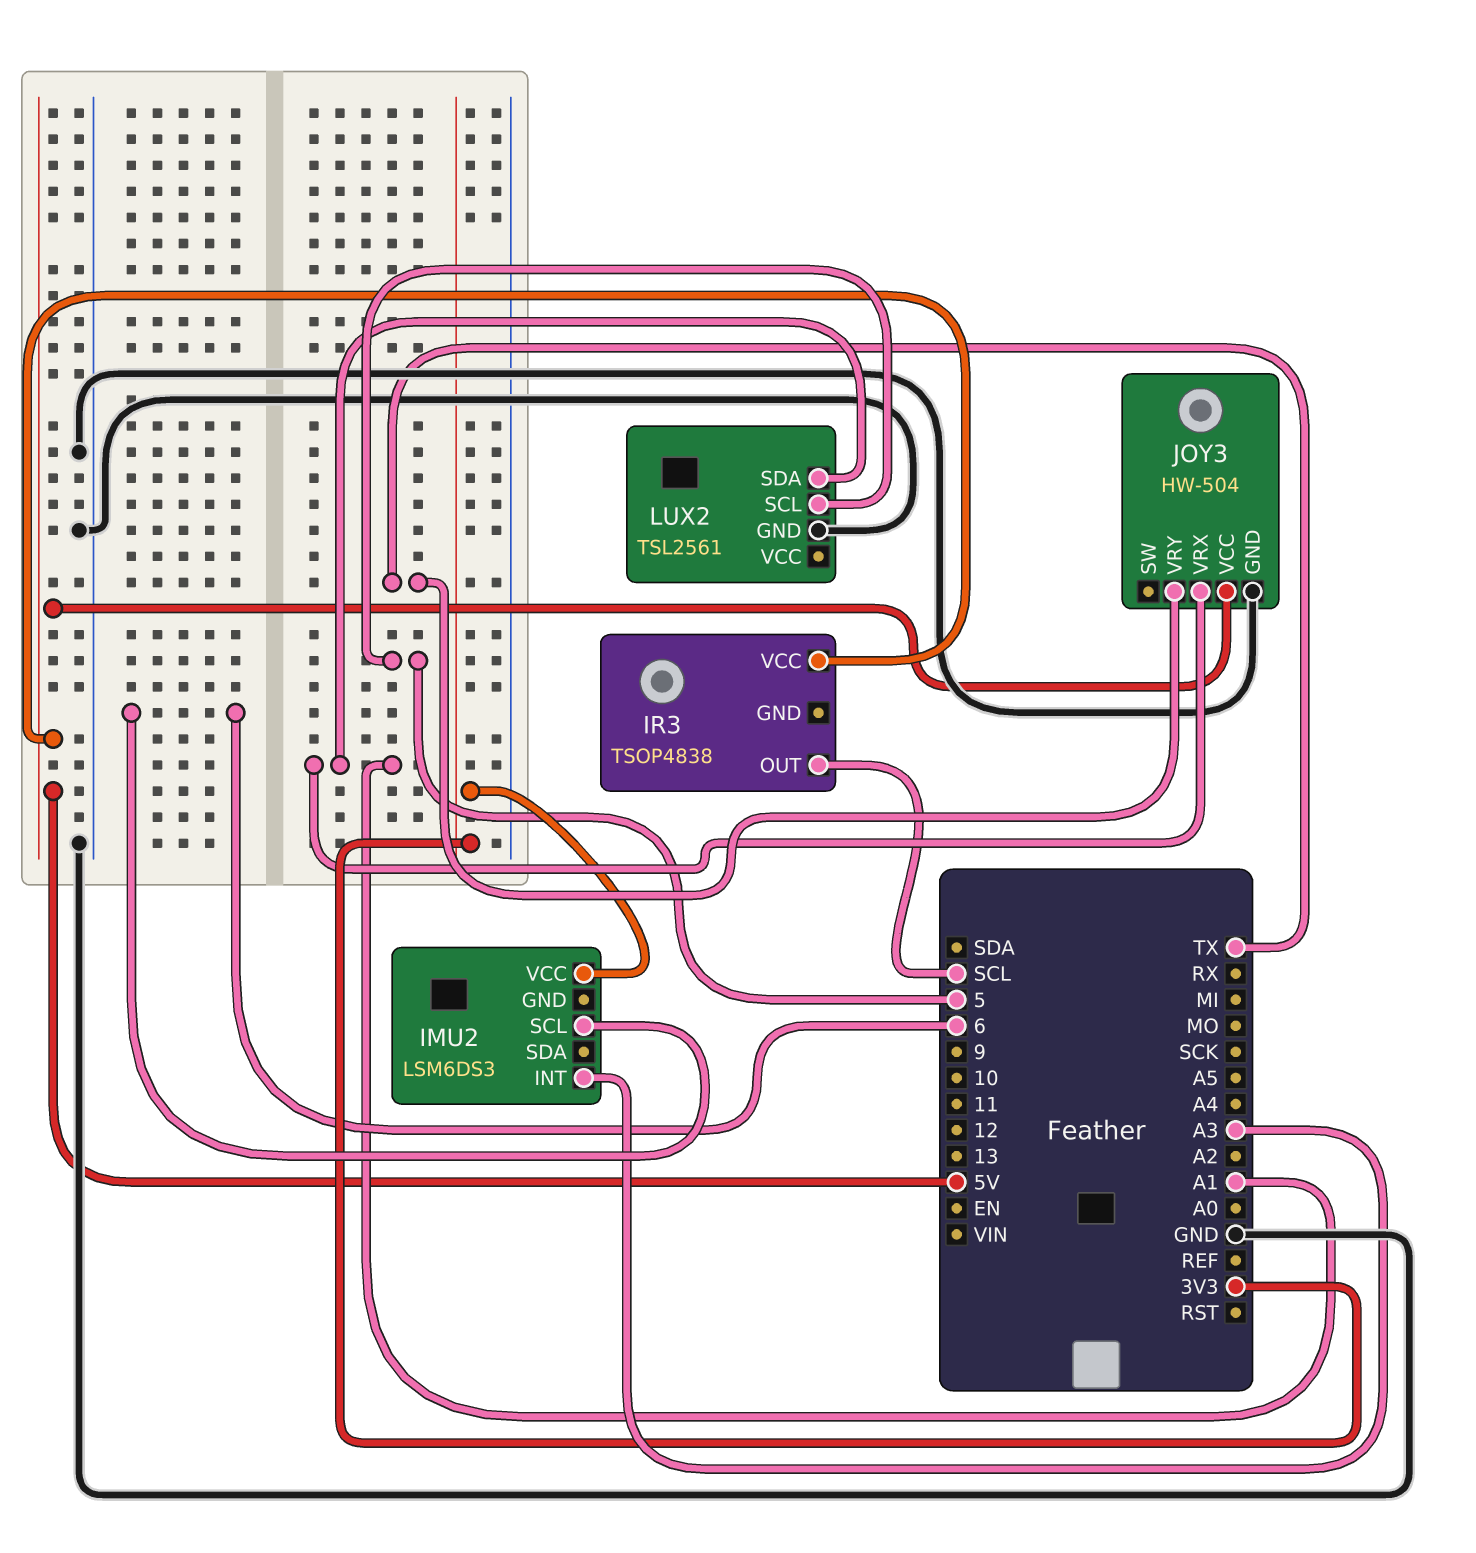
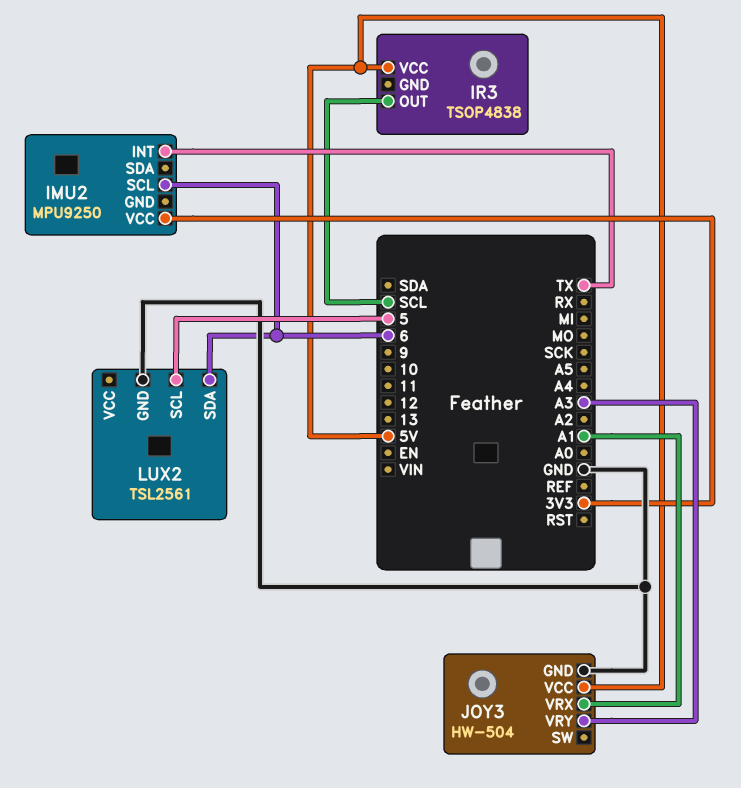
IMU2: LSM6DS3 -> MPU9250
IMU2 pin INT: A3 -> TX
JOY3 pin VRY: TX -> A3
LUX2 pin SDA: A1 -> 6

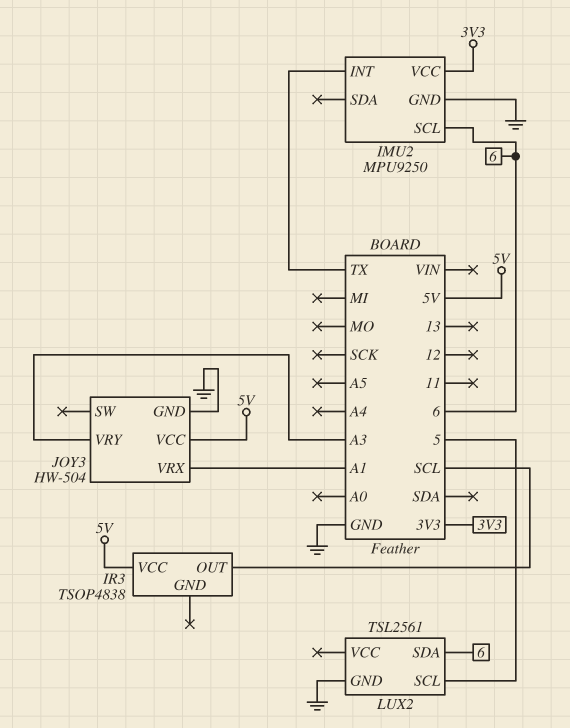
IMU2 pin GND: none -> GND

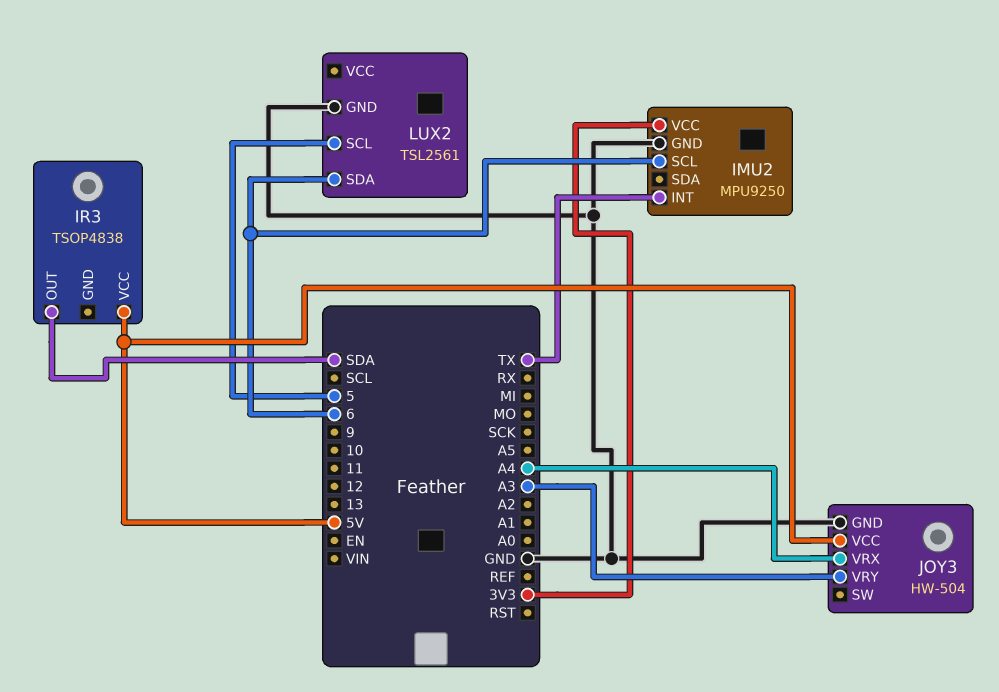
IR3 pin OUT: SCL -> SDA
JOY3 pin VRX: A1 -> A4

